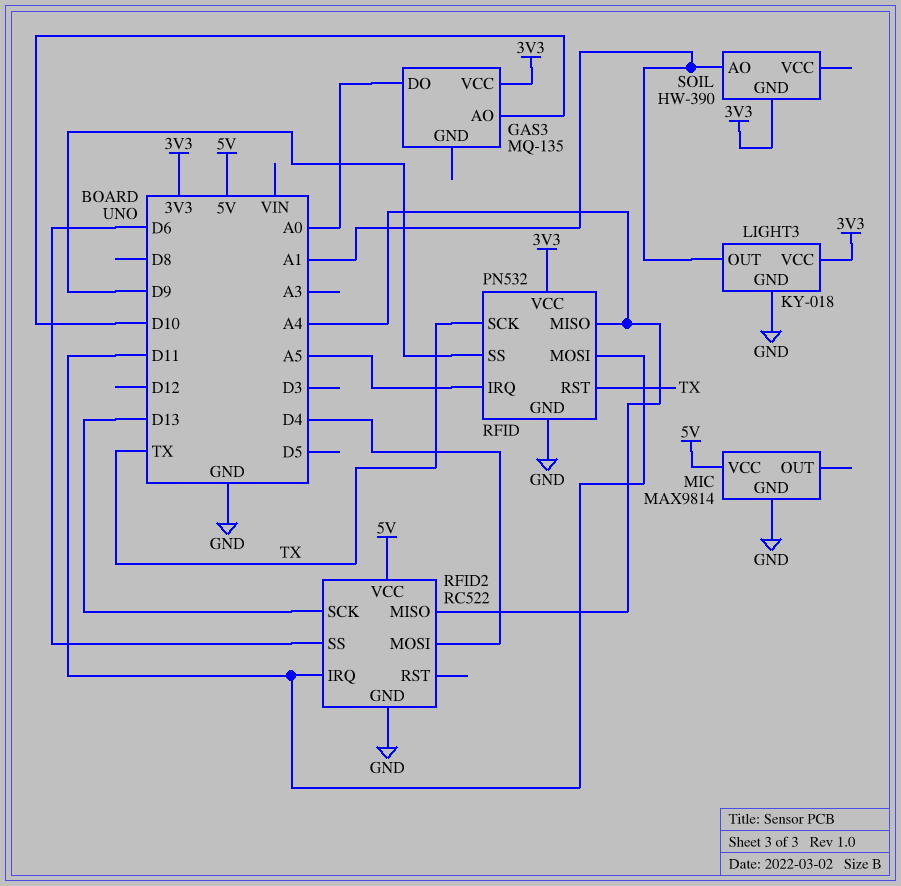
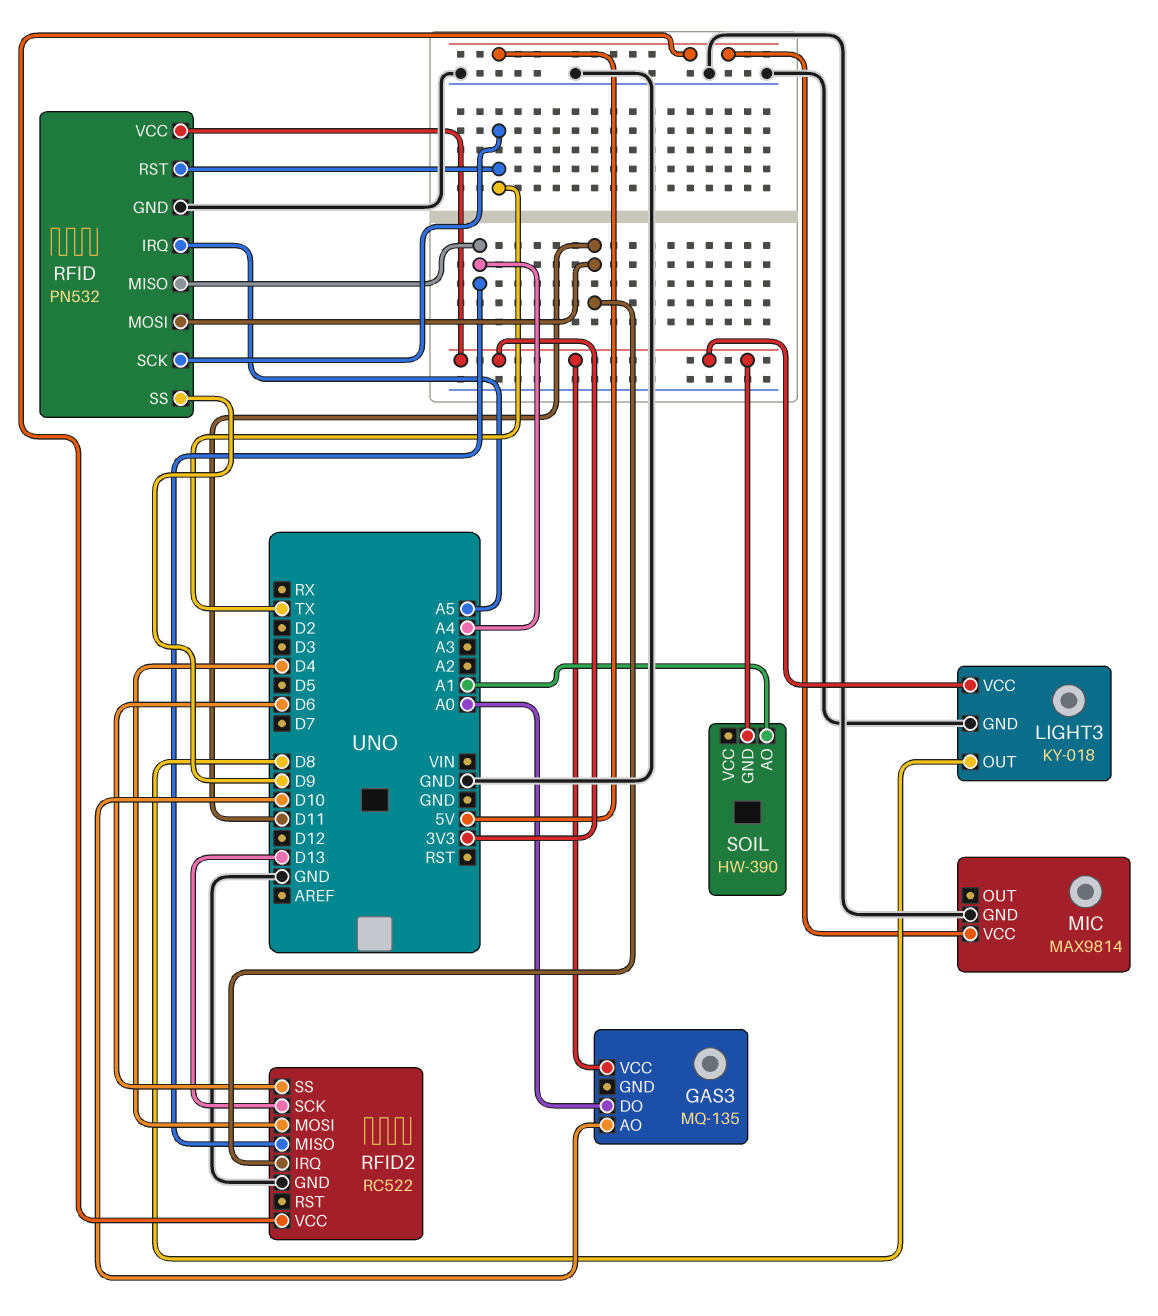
LIGHT3 pin OUT: A1 -> D8

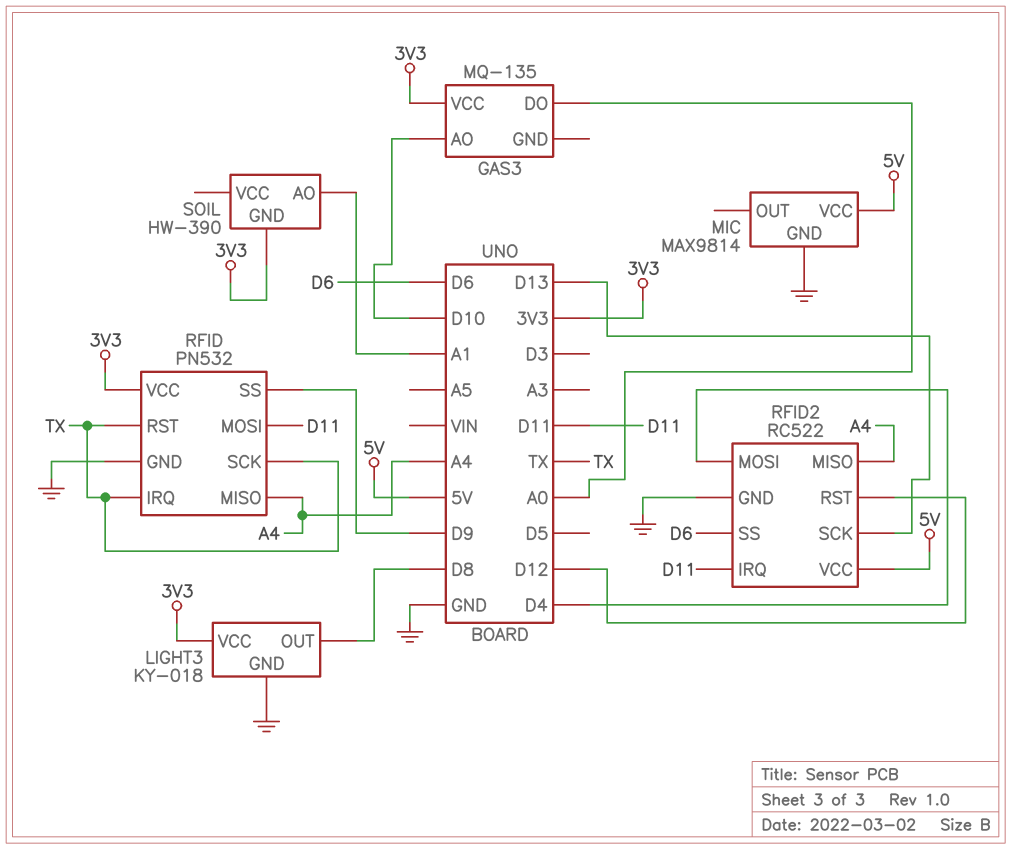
RFID pin IRQ: A5 -> TX
RFID2 pin RST: none -> D12

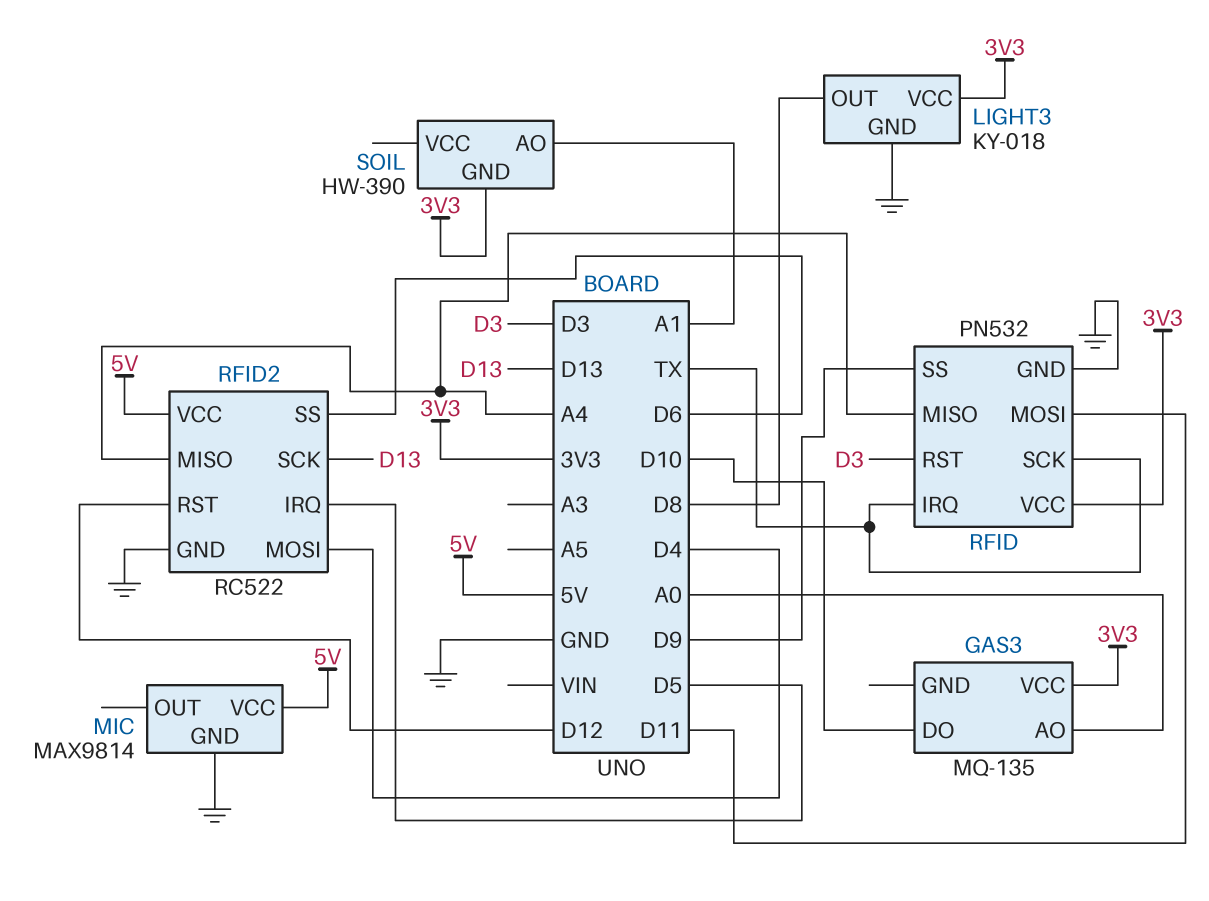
GAS3 pin AO: D10 -> A0
GAS3 pin DO: A0 -> D10
RFID pin RST: TX -> D3
RFID2 pin IRQ: D11 -> D5

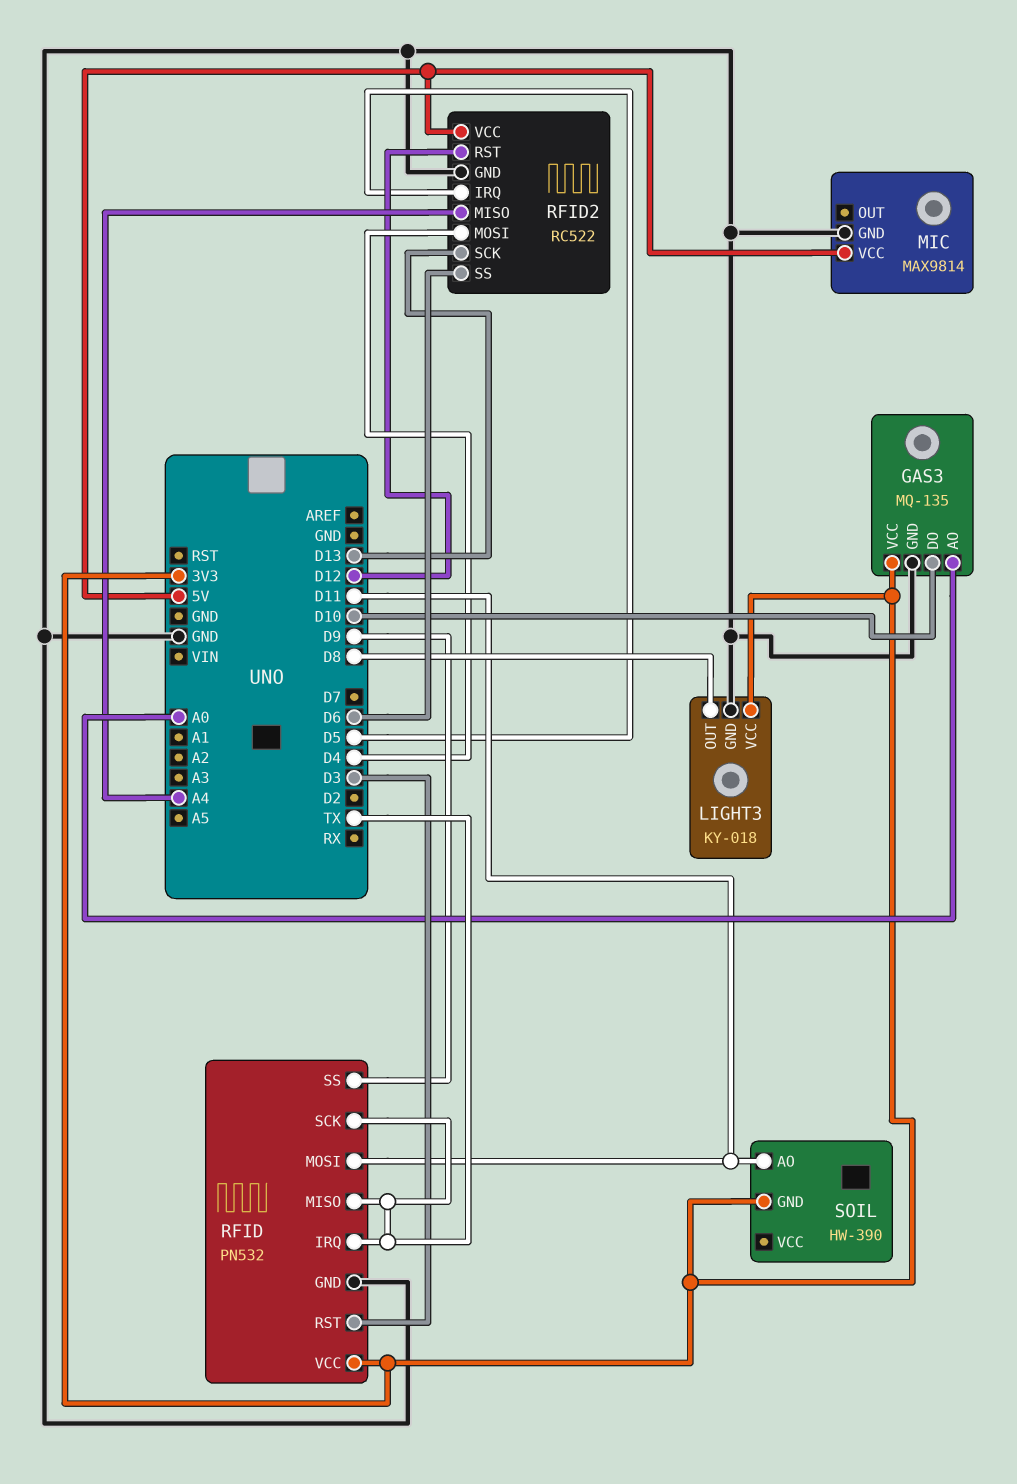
GAS3 pin GND: none -> GND
RFID pin MISO: A4 -> TX
SOIL pin AO: A1 -> D11

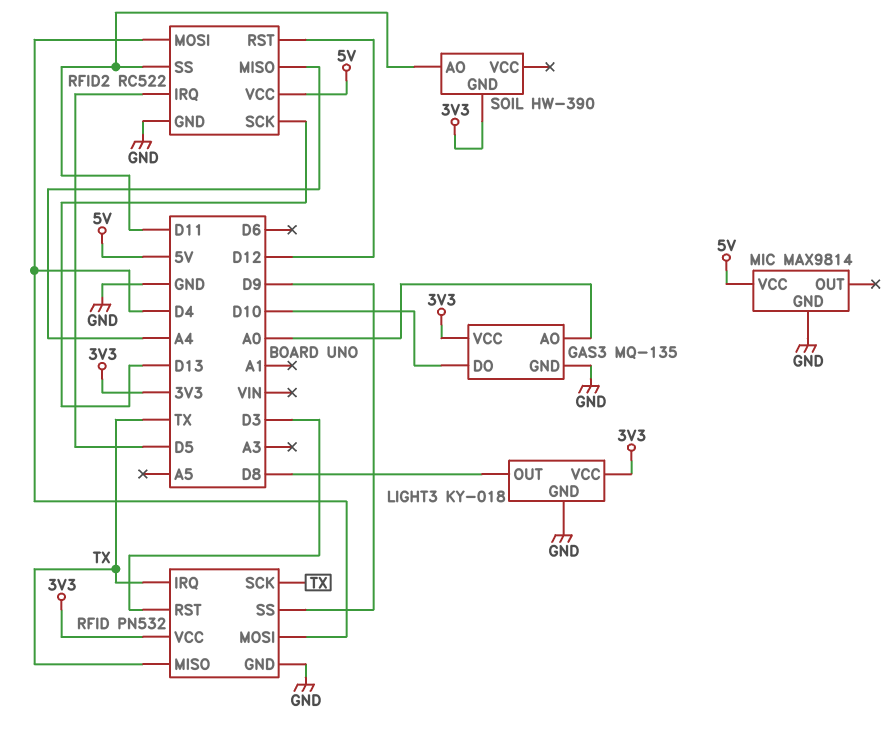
RFID pin MOSI: D11 -> D4
RFID2 pin SS: D6 -> D11

